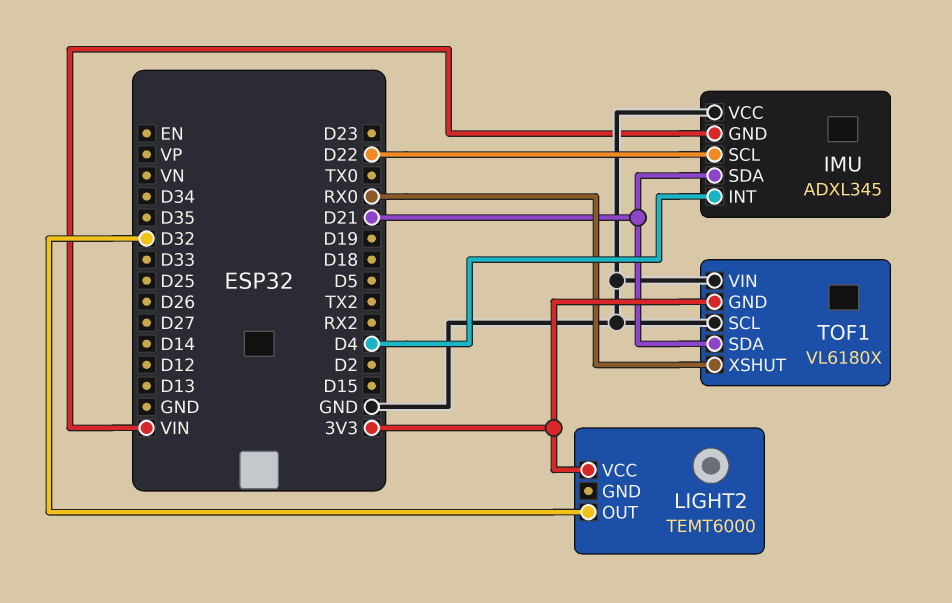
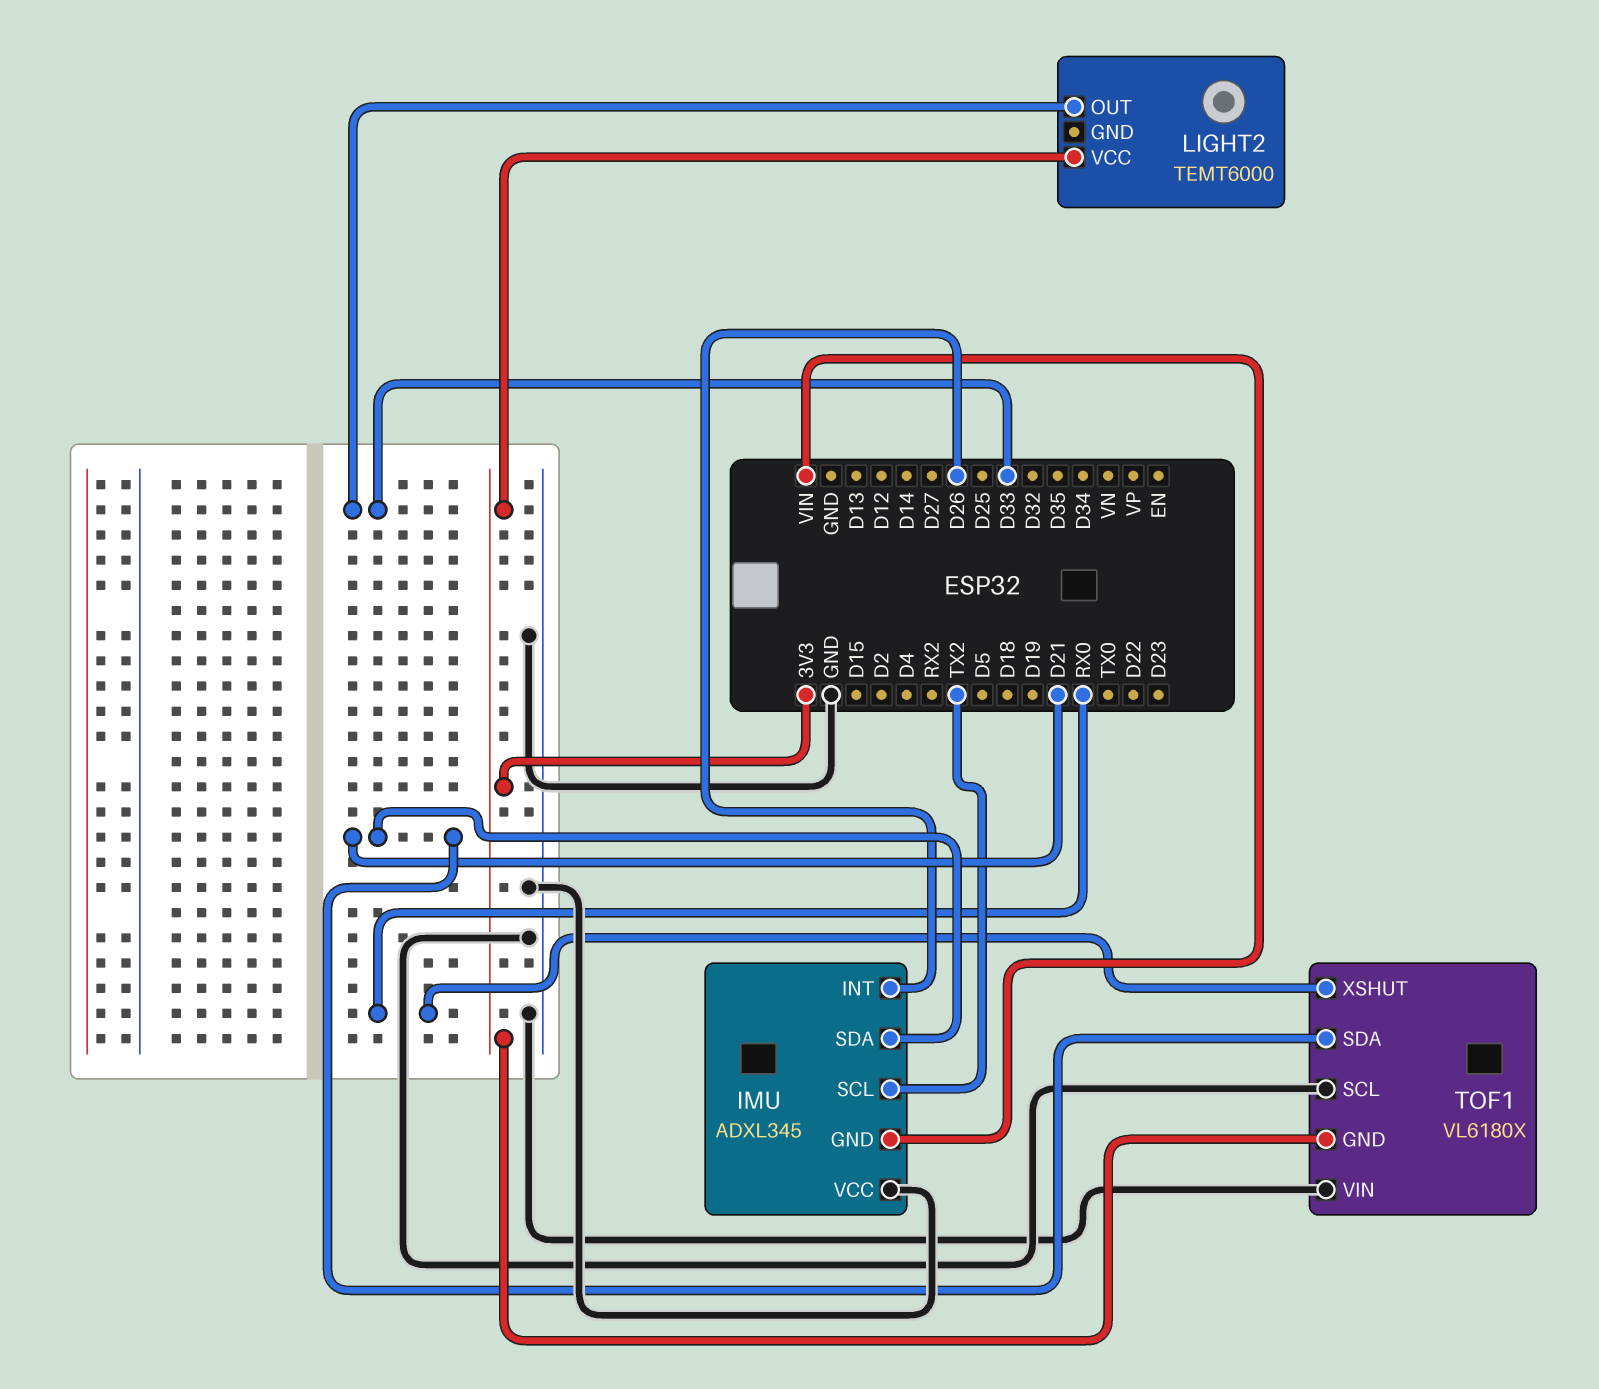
IMU pin INT: D4 -> D26
IMU pin SCL: D22 -> TX2
LIGHT2 pin OUT: D32 -> D33

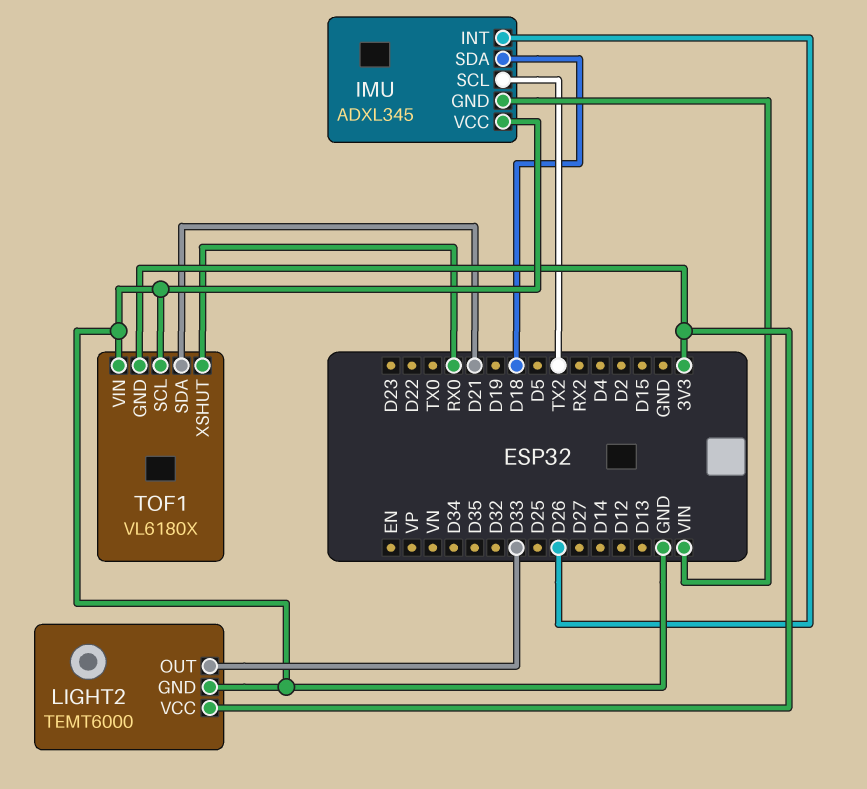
IMU pin SDA: D21 -> D18
LIGHT2 pin GND: none -> GND

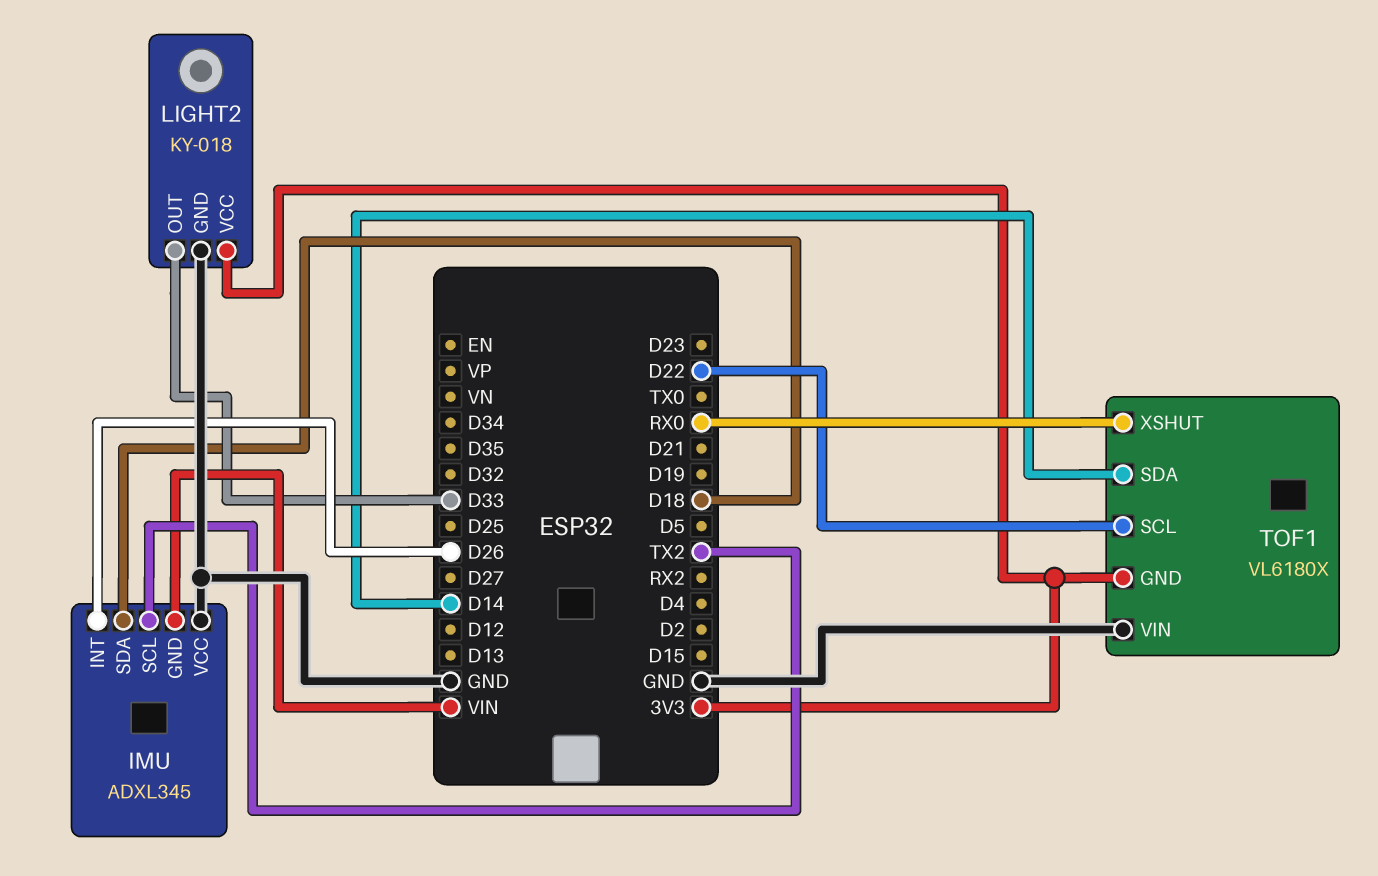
LIGHT2: TEMT6000 -> KY-018
TOF1 pin SCL: GND -> D22
TOF1 pin SDA: D21 -> D14

